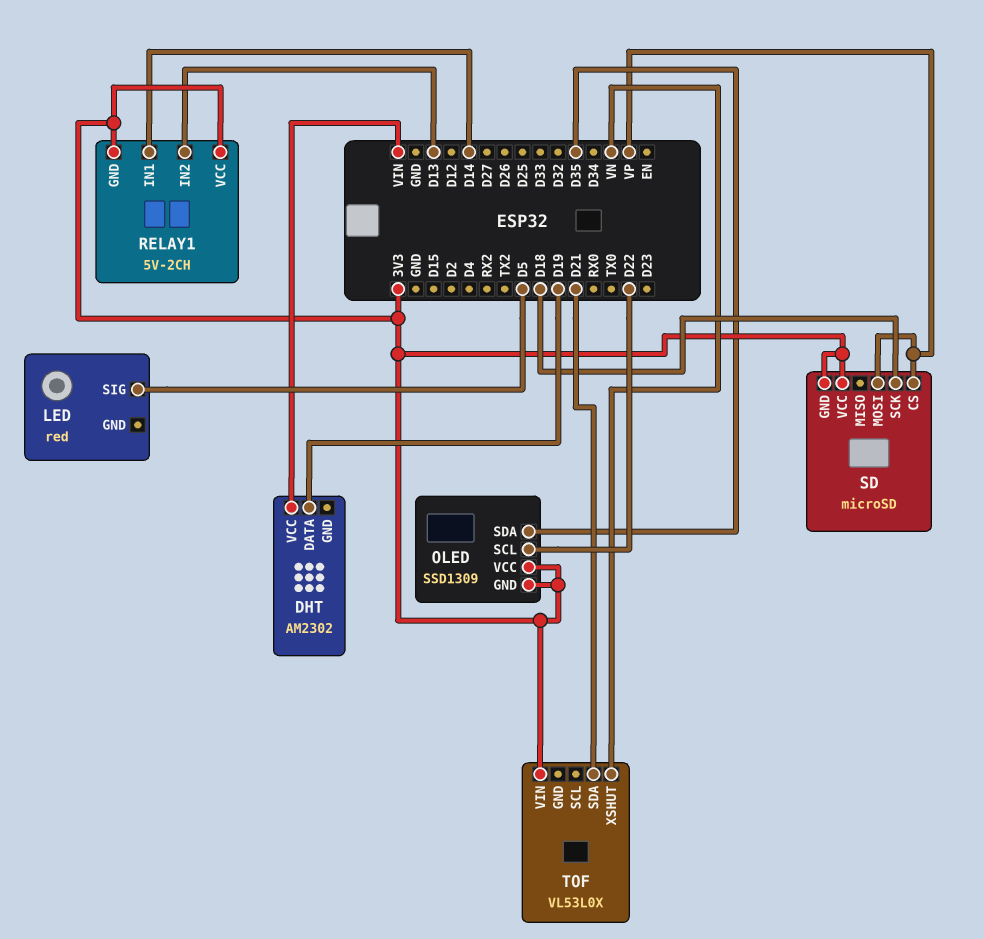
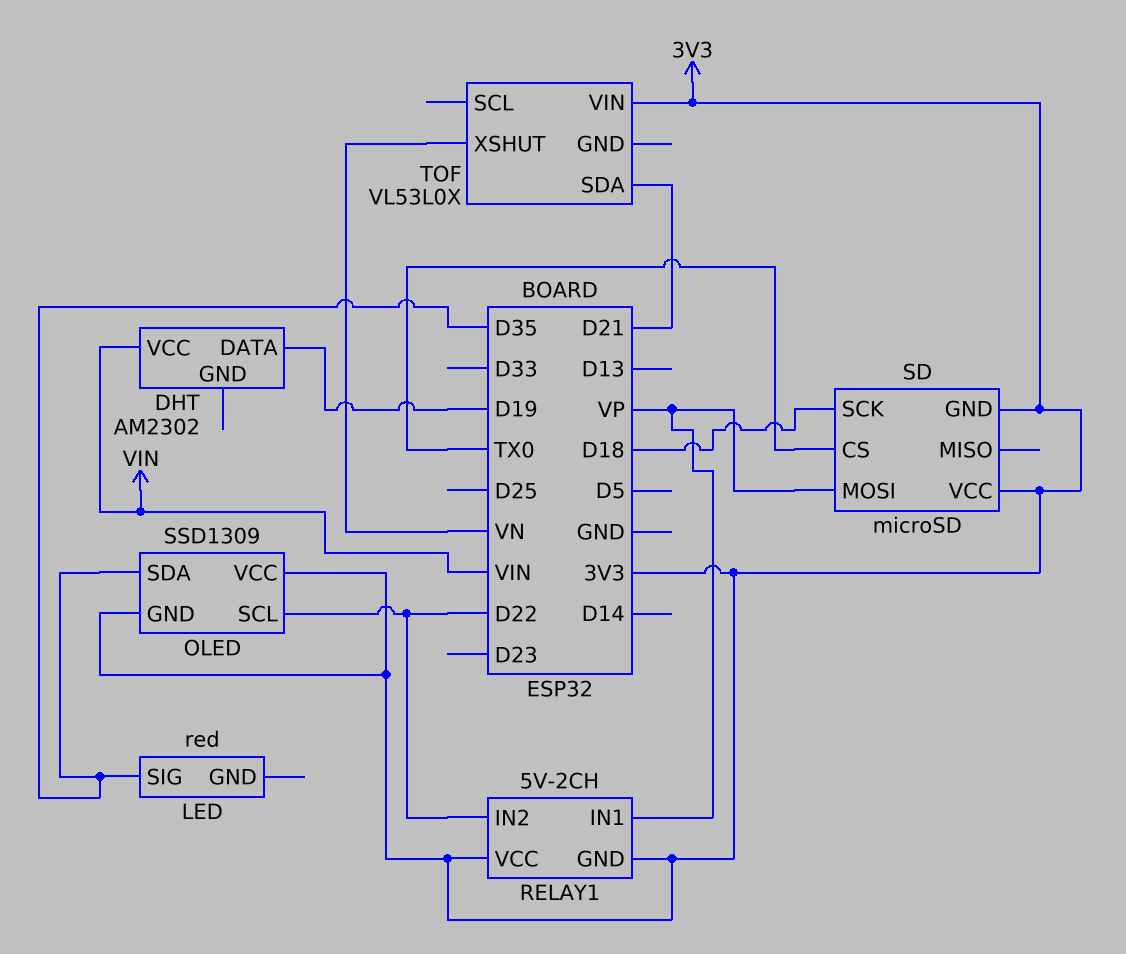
LED pin SIG: D5 -> D35
RELAY1 pin IN1: D14 -> VP
RELAY1 pin IN2: D13 -> D22
SD pin CS: VP -> TX0

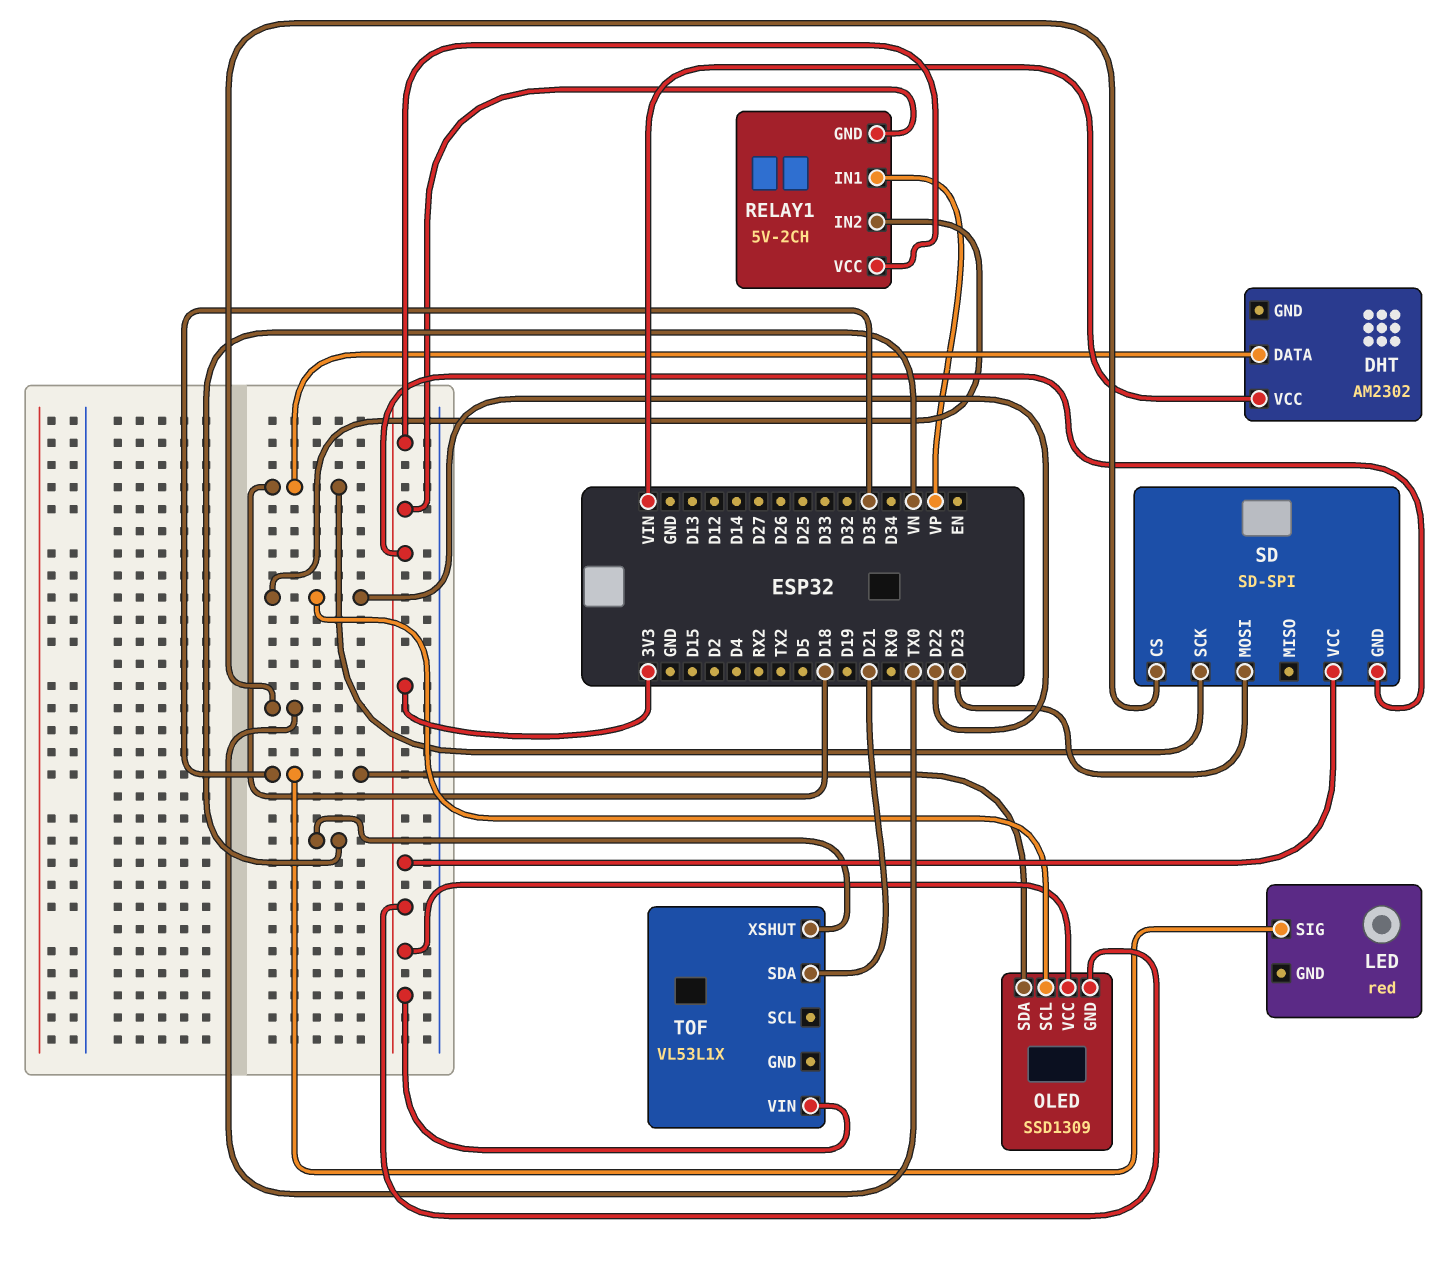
DHT pin DATA: D19 -> D18
SD: microSD -> SD-SPI
SD pin MOSI: VP -> D23
TOF: VL53L0X -> VL53L1X

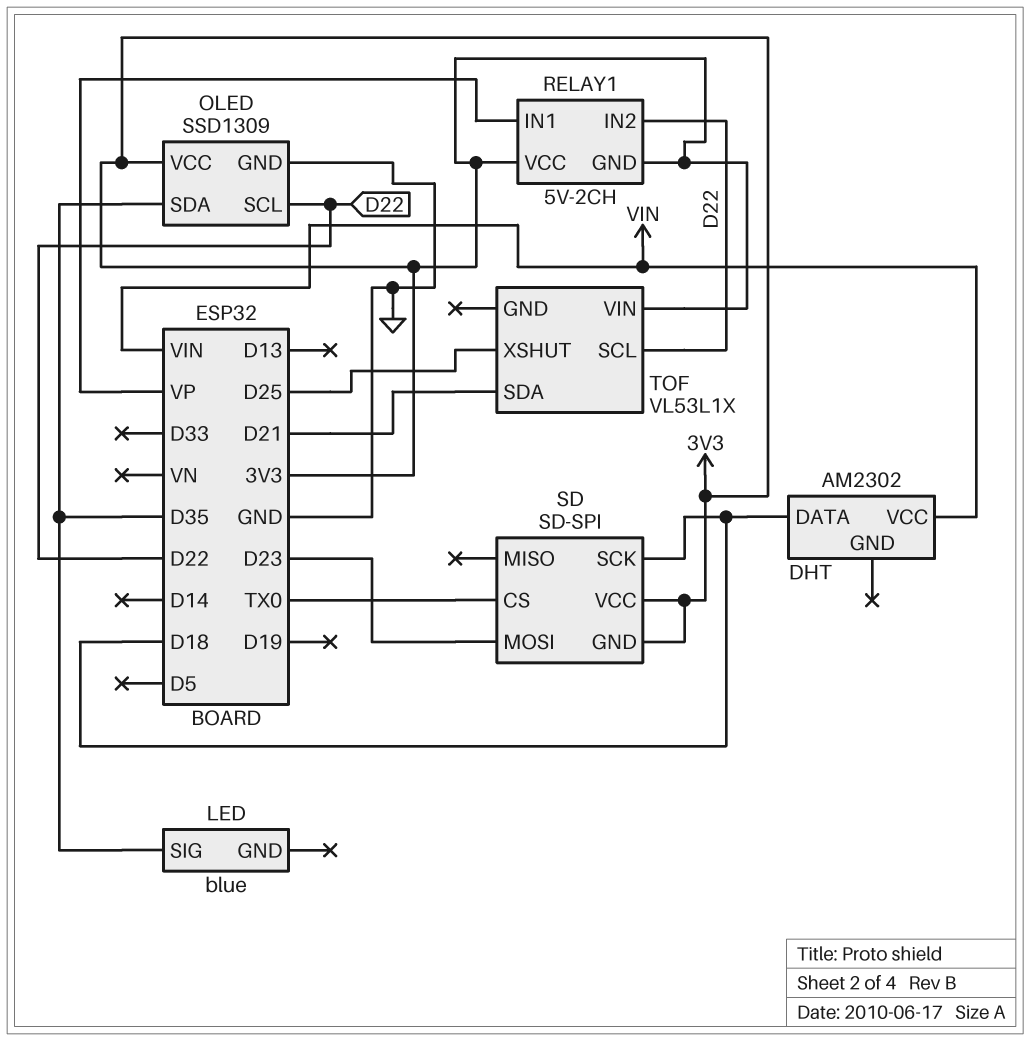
LED: red -> blue
OLED pin GND: 3V3 -> GND
TOF pin SCL: none -> D22
TOF pin XSHUT: VN -> D25

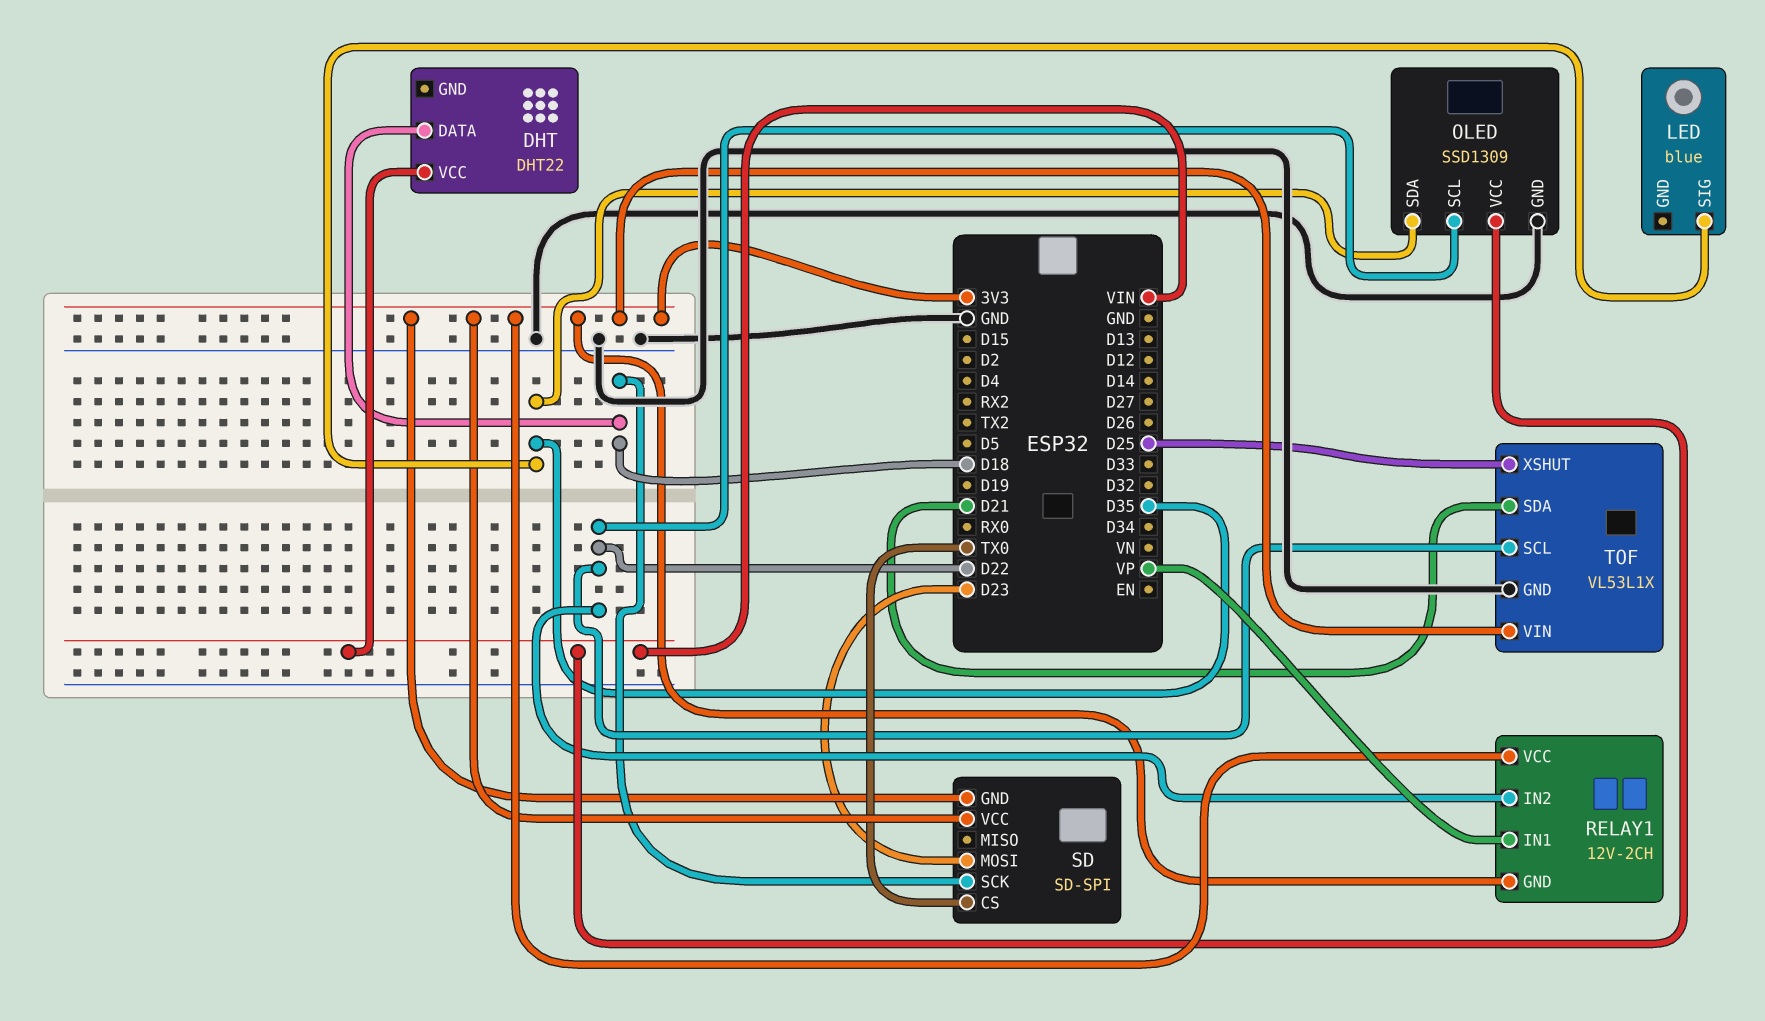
DHT: AM2302 -> DHT22
OLED pin VCC: 3V3 -> VIN
RELAY1: 5V-2CH -> 12V-2CH
TOF pin GND: none -> GND

